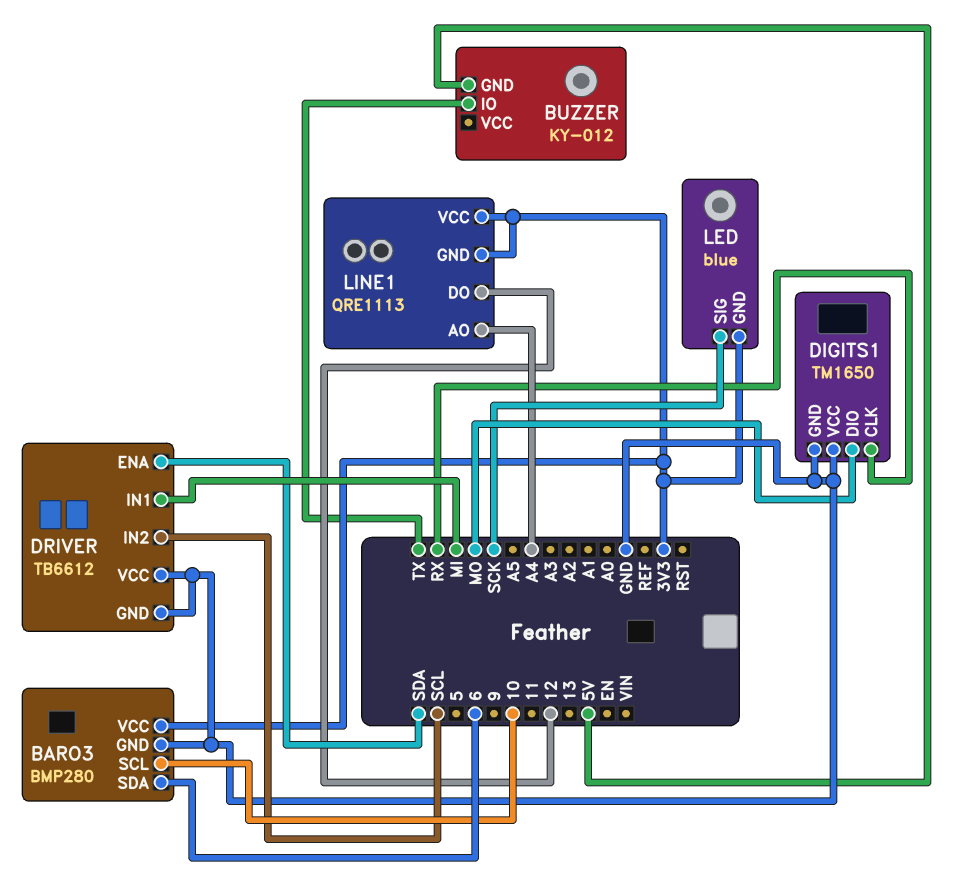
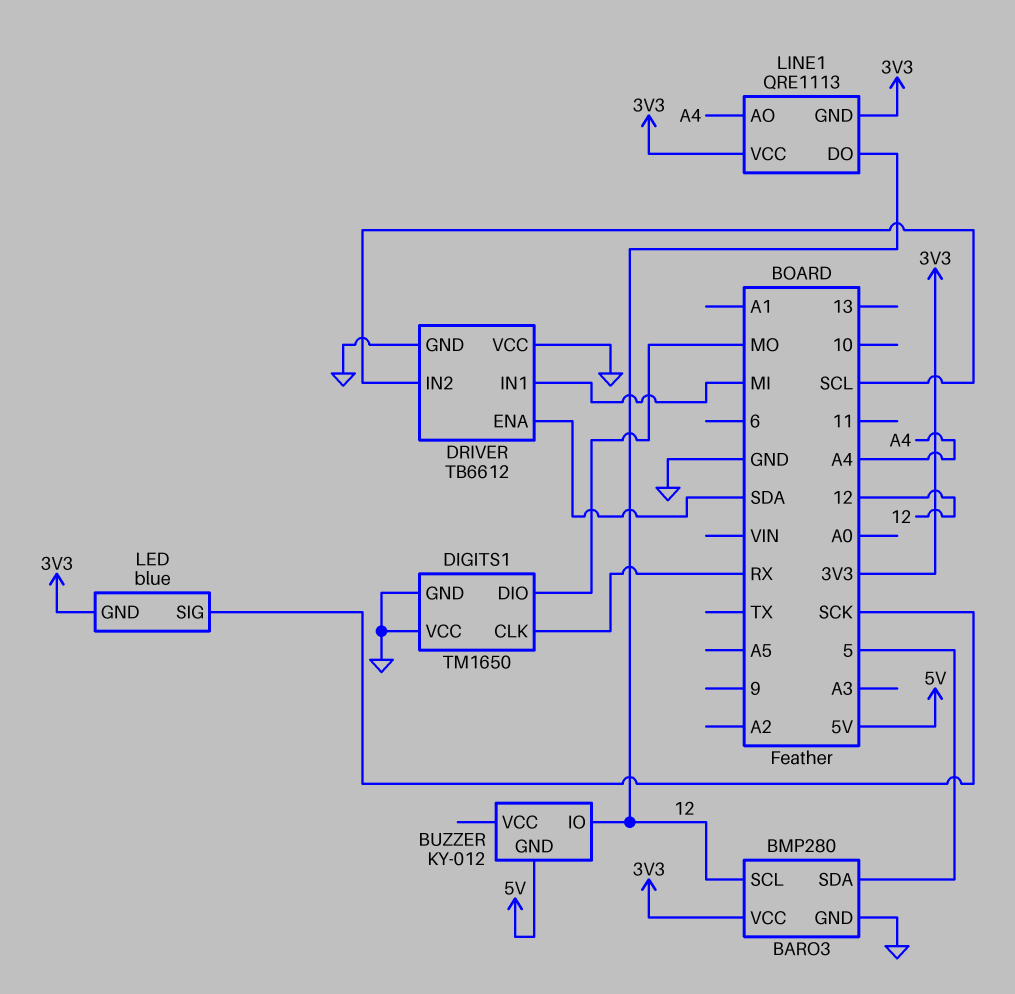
BARO3 pin SCL: 10 -> 12
BARO3 pin SDA: 6 -> 5
BUZZER pin IO: TX -> 12

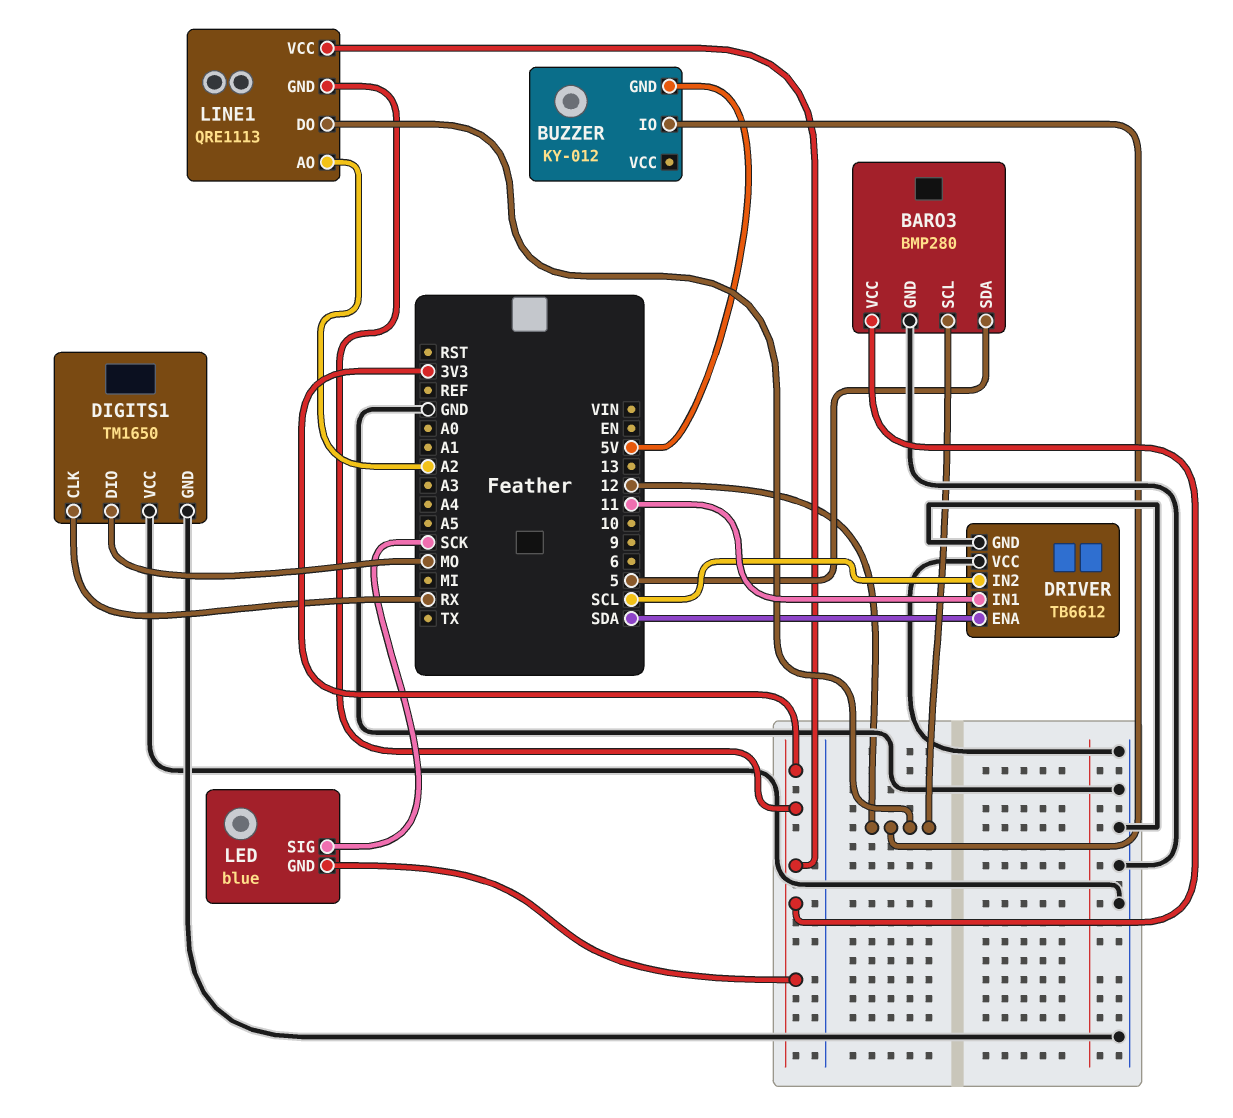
DRIVER pin IN1: MI -> 11
LINE1 pin AO: A4 -> A2

